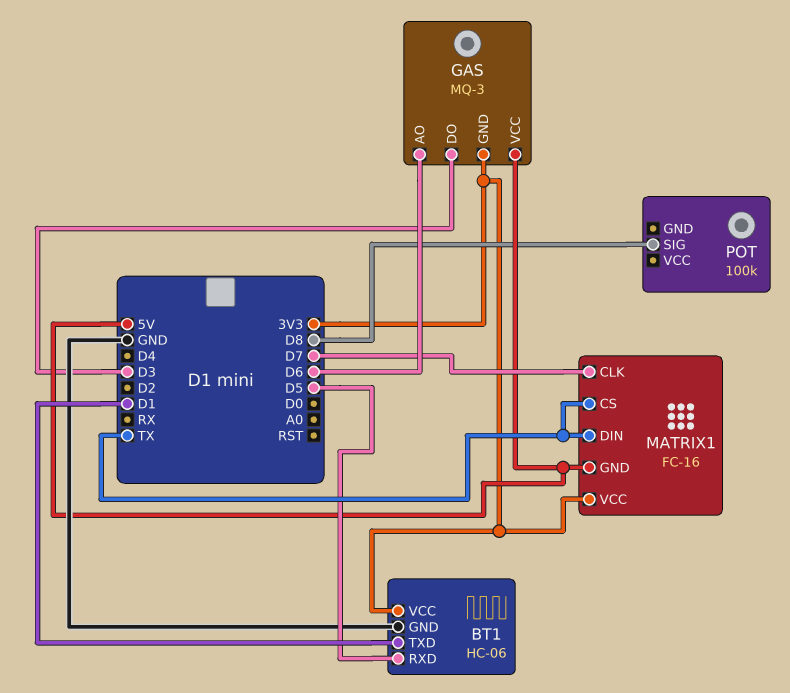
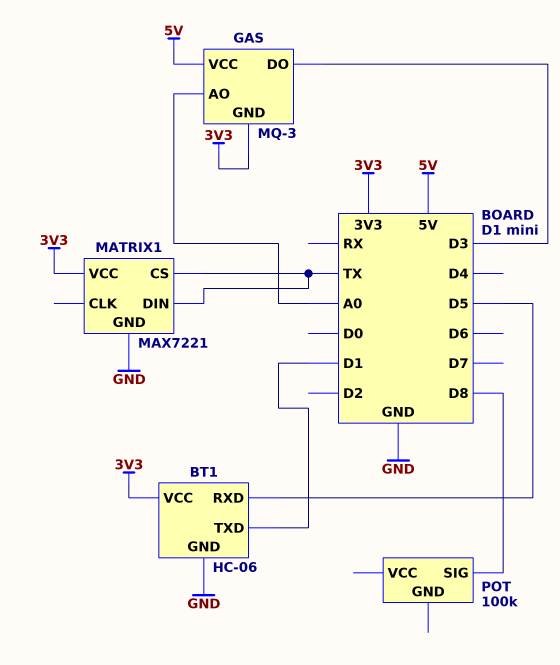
GAS pin AO: D6 -> A0
MATRIX1: FC-16 -> MAX7221
MATRIX1 pin CLK: D7 -> none
MATRIX1 pin GND: 5V -> GND

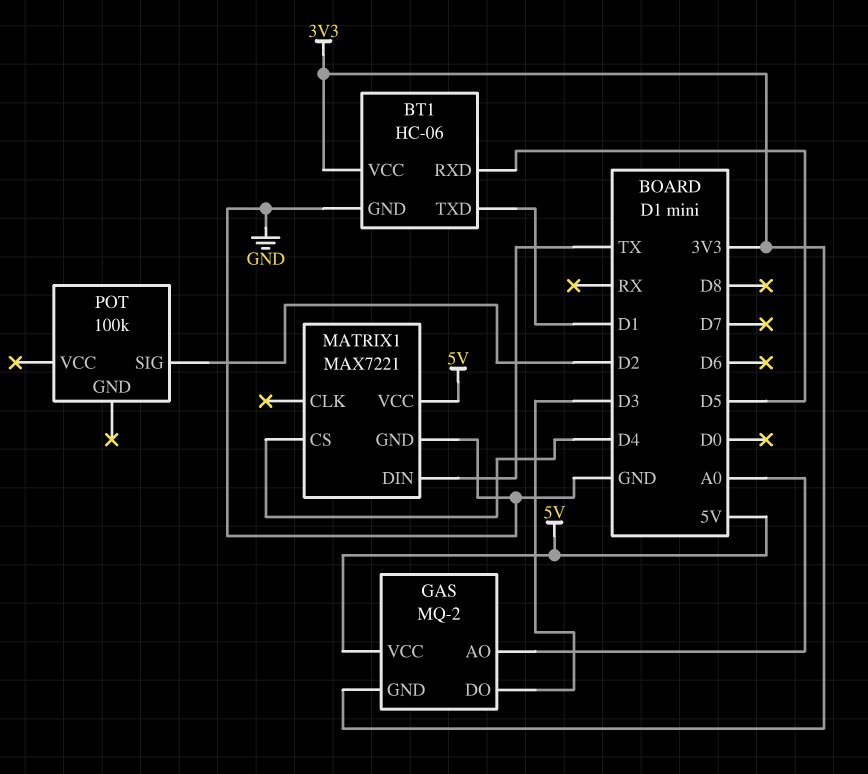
GAS: MQ-3 -> MQ-2
MATRIX1 pin CS: TX -> D4
MATRIX1 pin VCC: 3V3 -> 5V
POT pin SIG: D8 -> D2

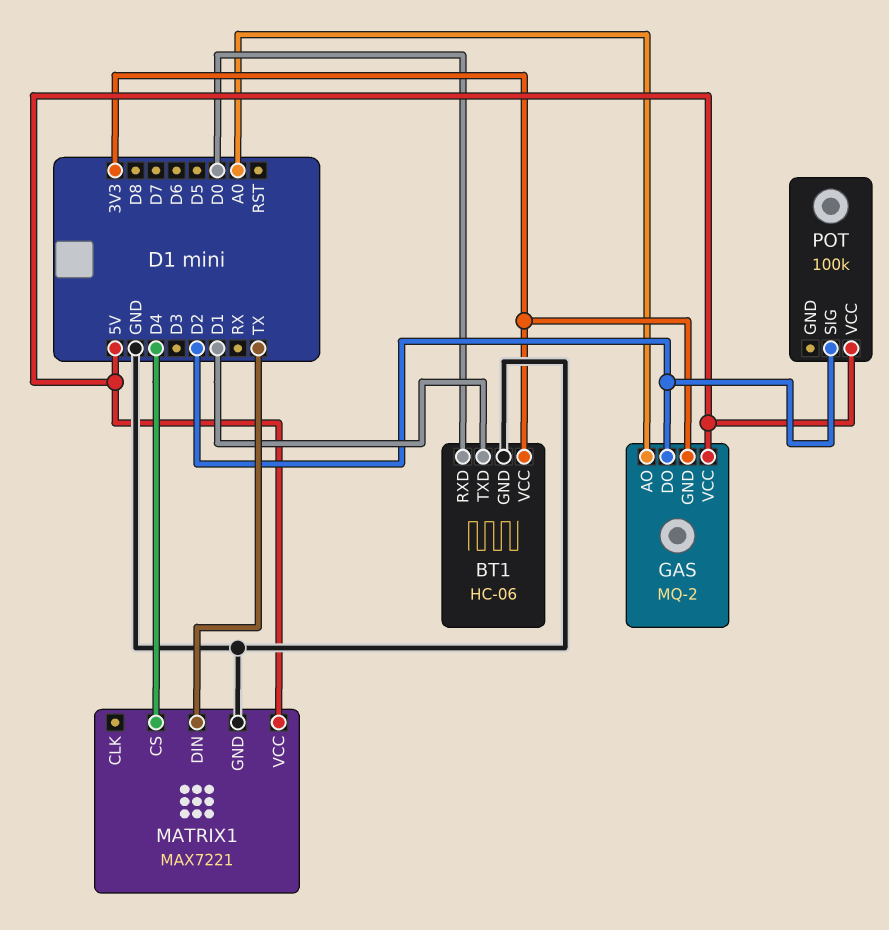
BT1 pin RXD: D5 -> D0
GAS pin DO: D3 -> D2
POT pin VCC: none -> 5V

